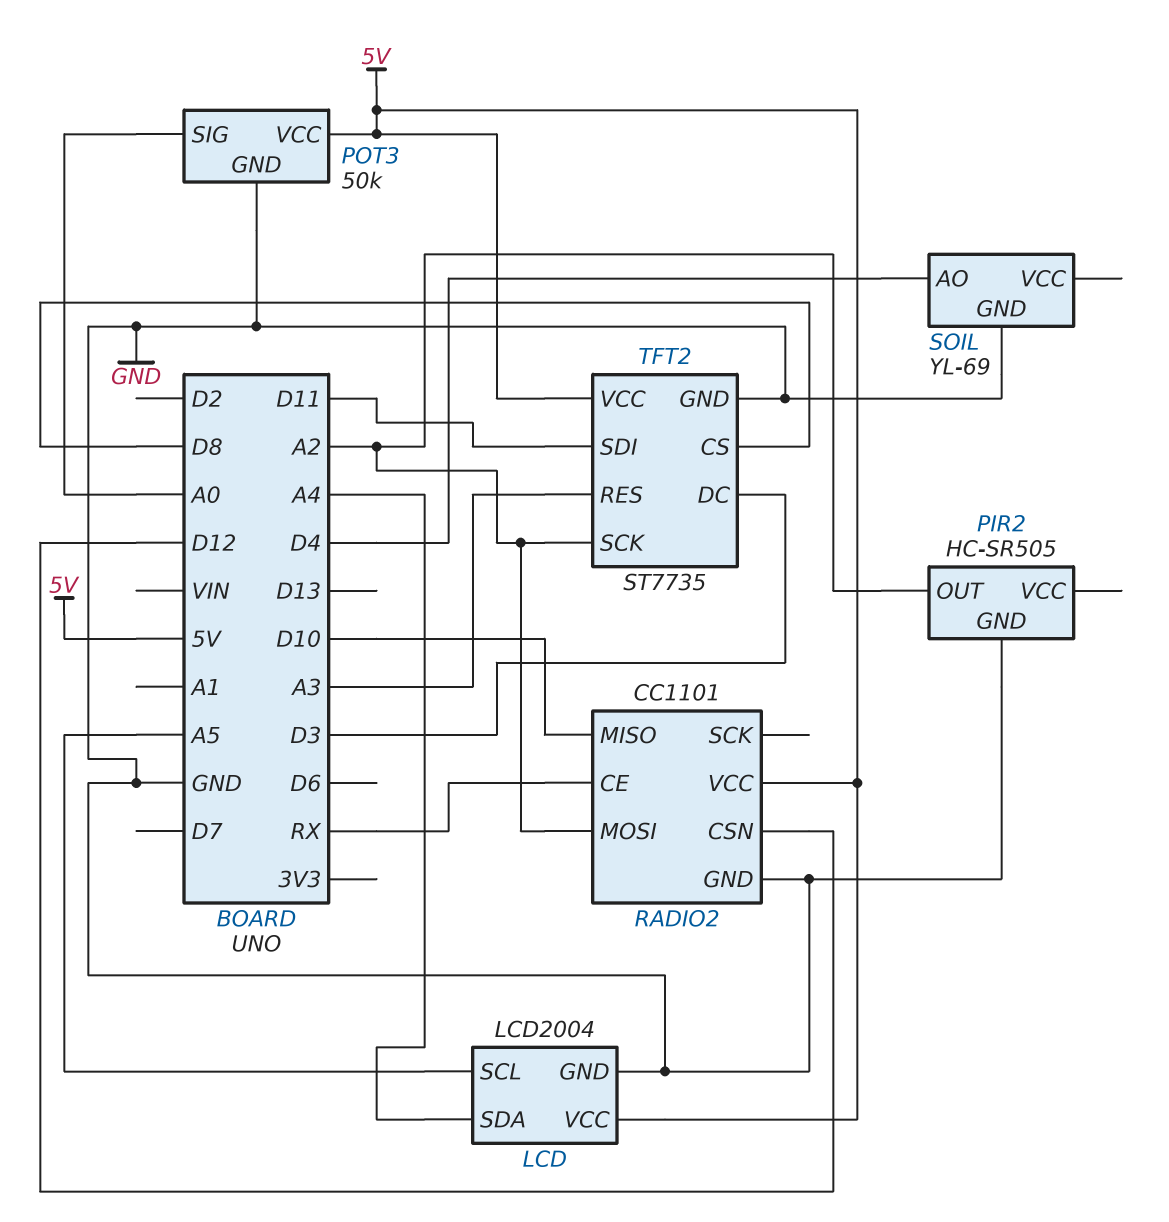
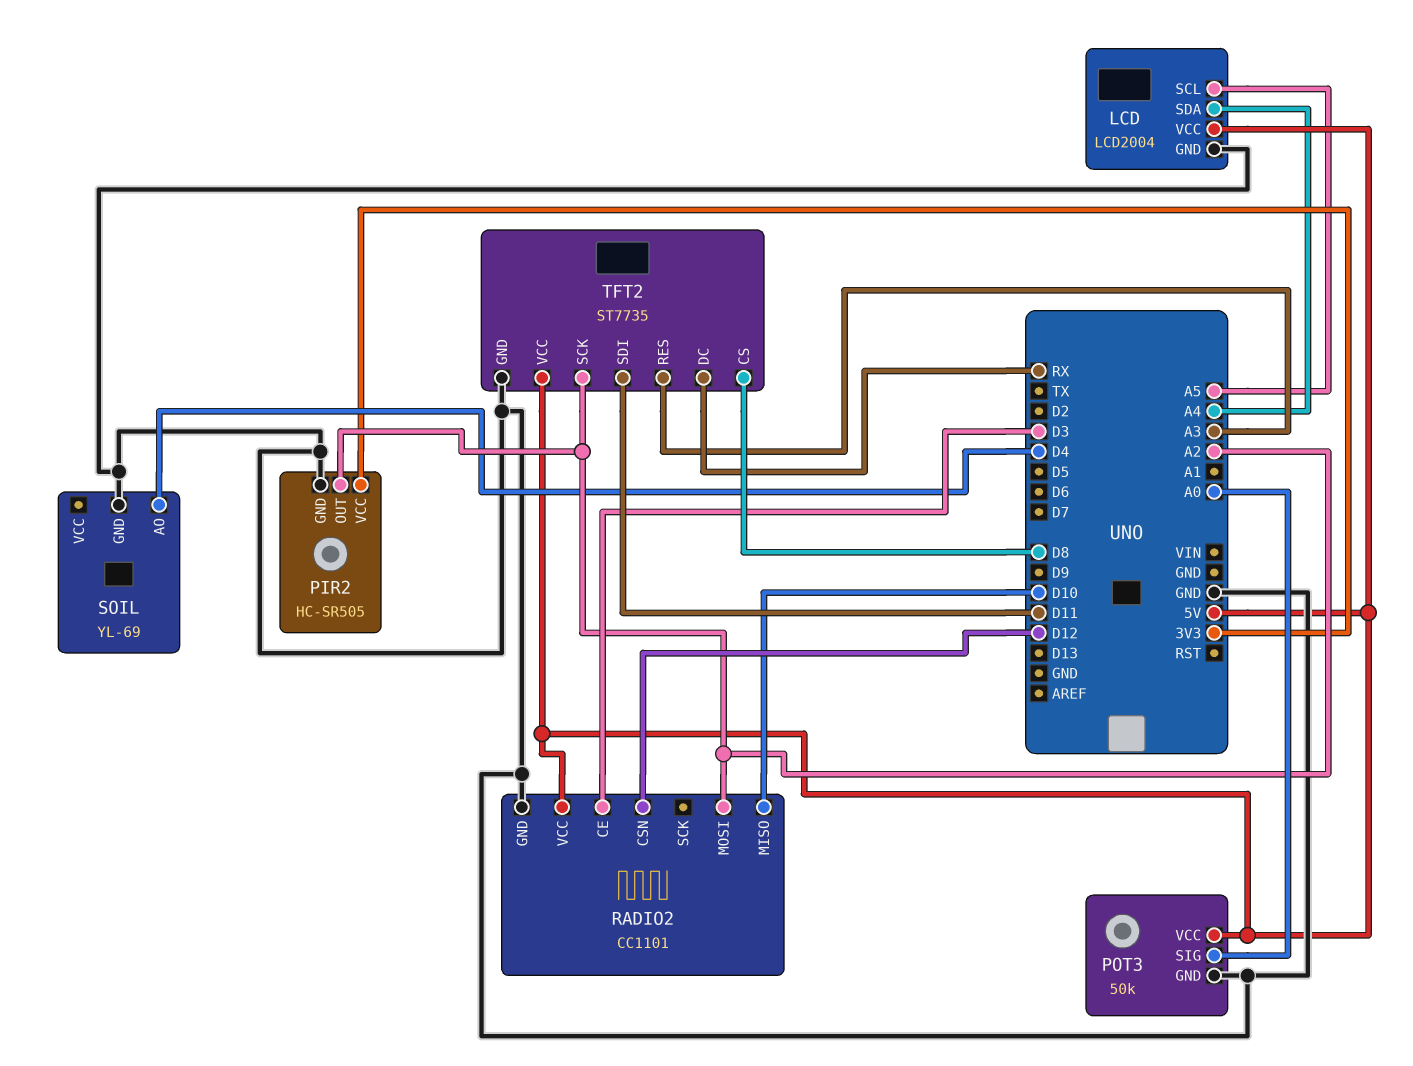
PIR2 pin VCC: none -> 3V3
RADIO2 pin CE: RX -> D3
TFT2 pin DC: D3 -> RX

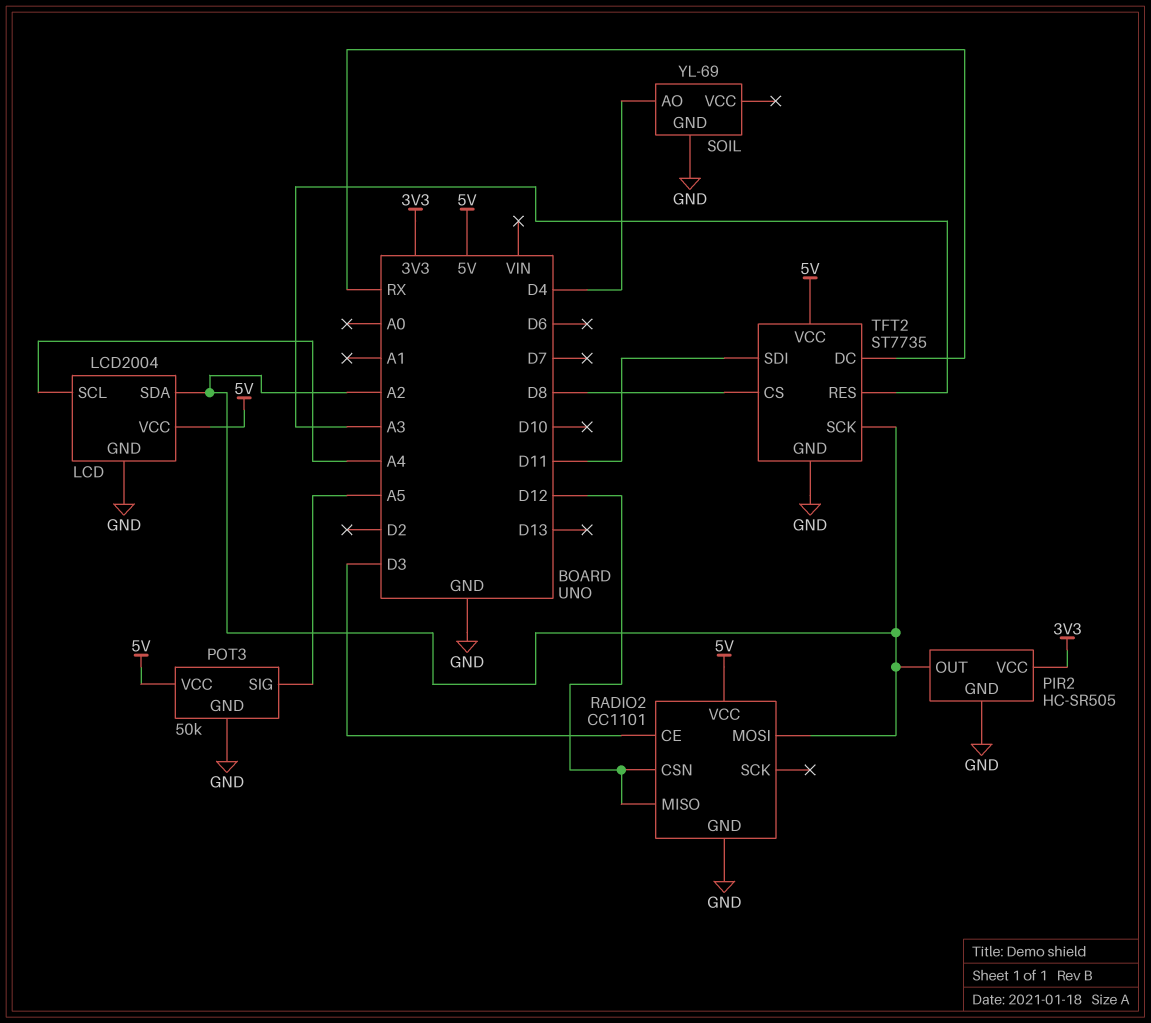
LCD pin SCL: A5 -> A4
LCD pin SDA: A4 -> A2
POT3 pin SIG: A0 -> A5
RADIO2 pin MISO: D10 -> D12

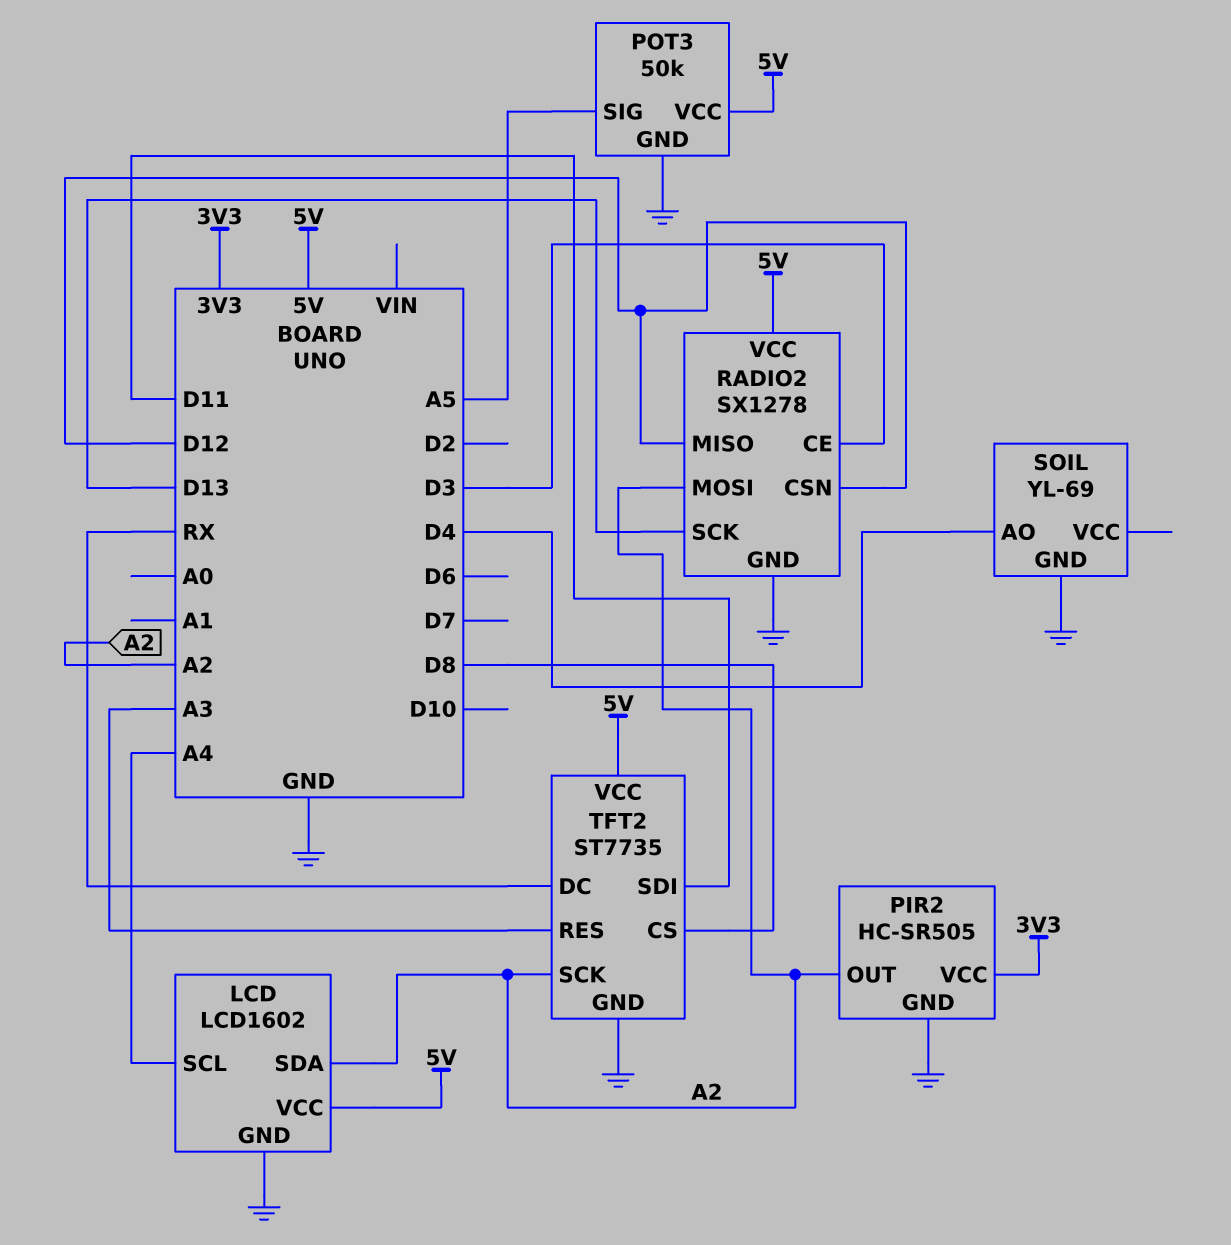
LCD: LCD2004 -> LCD1602
RADIO2: CC1101 -> SX1278
RADIO2 pin SCK: none -> D13

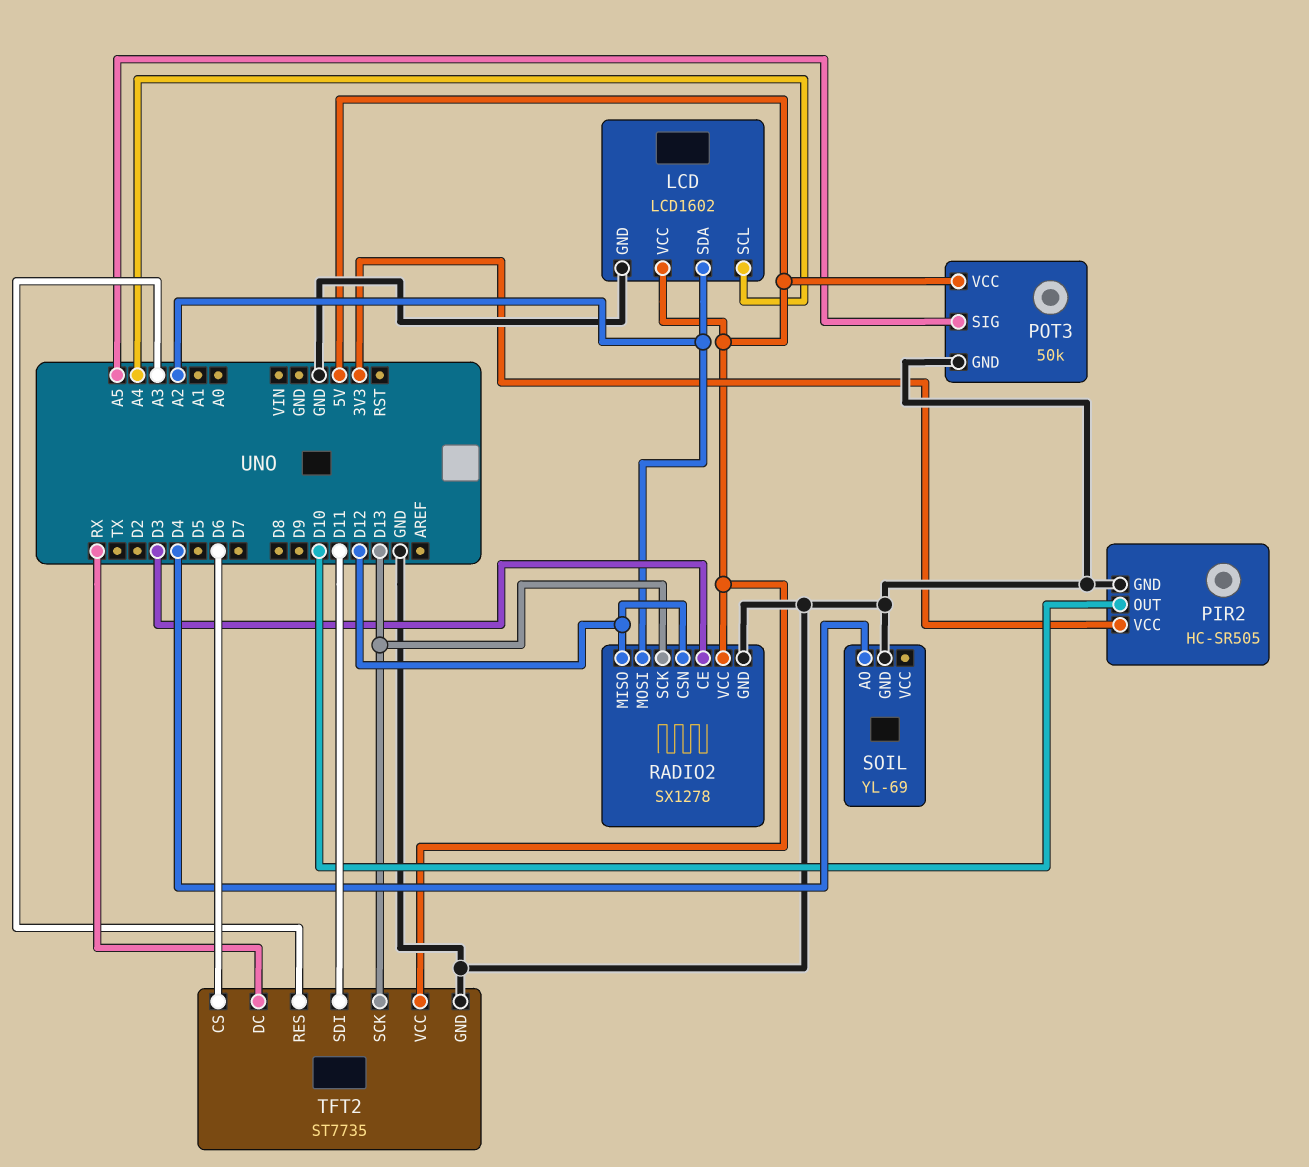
PIR2 pin OUT: A2 -> D10
TFT2 pin CS: D8 -> D6
TFT2 pin SCK: A2 -> D13

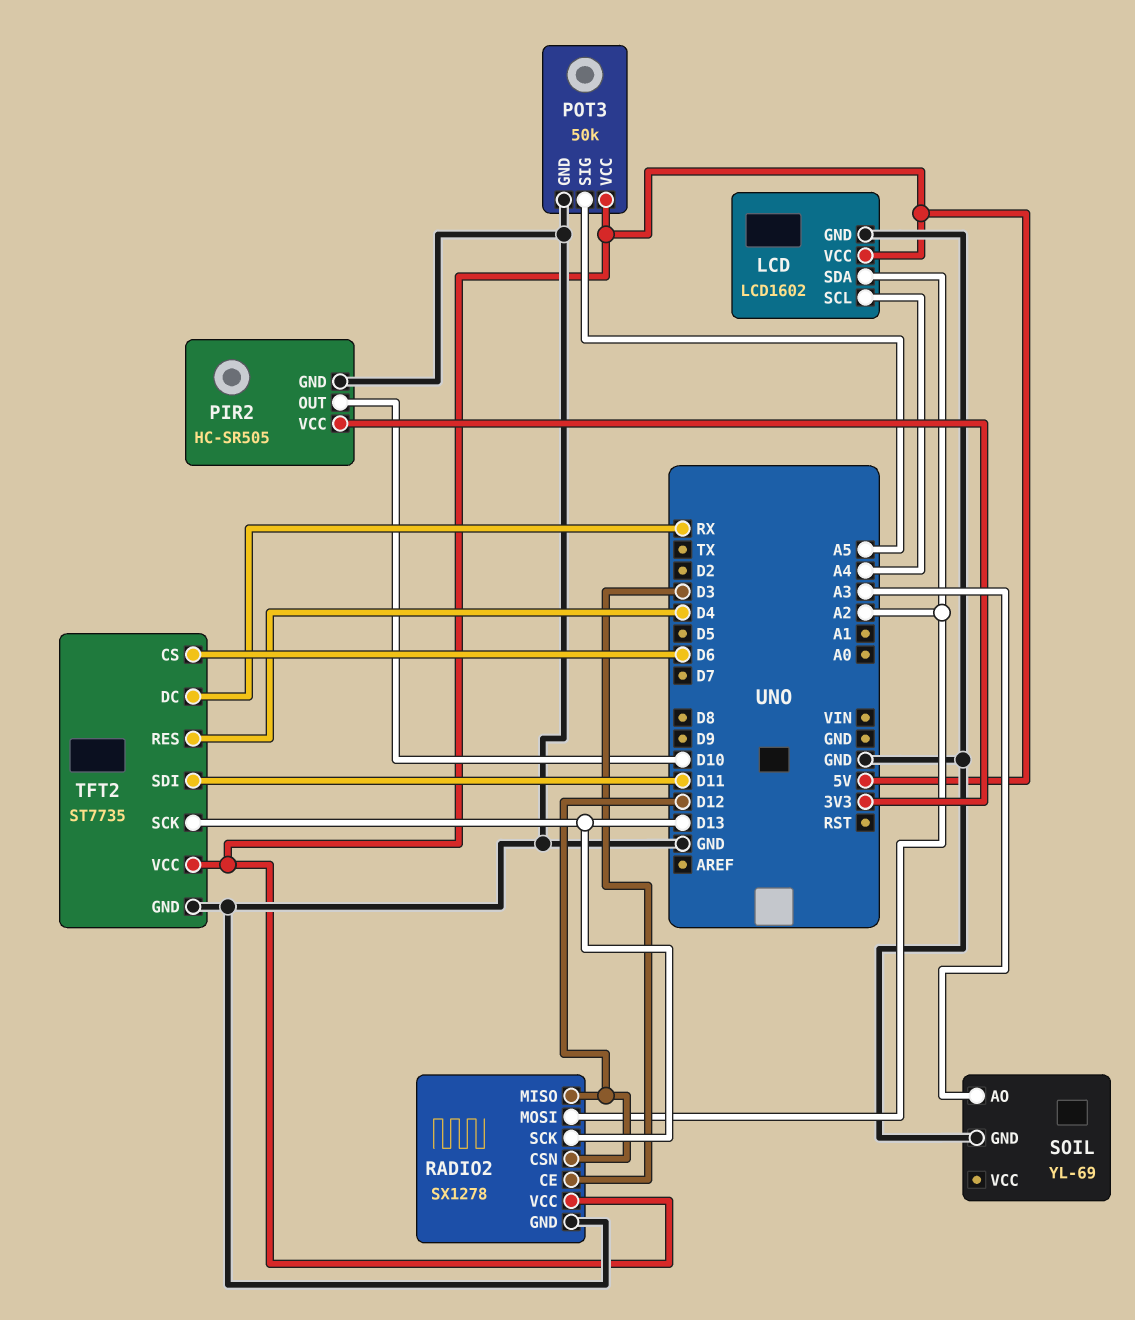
SOIL pin AO: D4 -> A3
TFT2 pin RES: A3 -> D4

